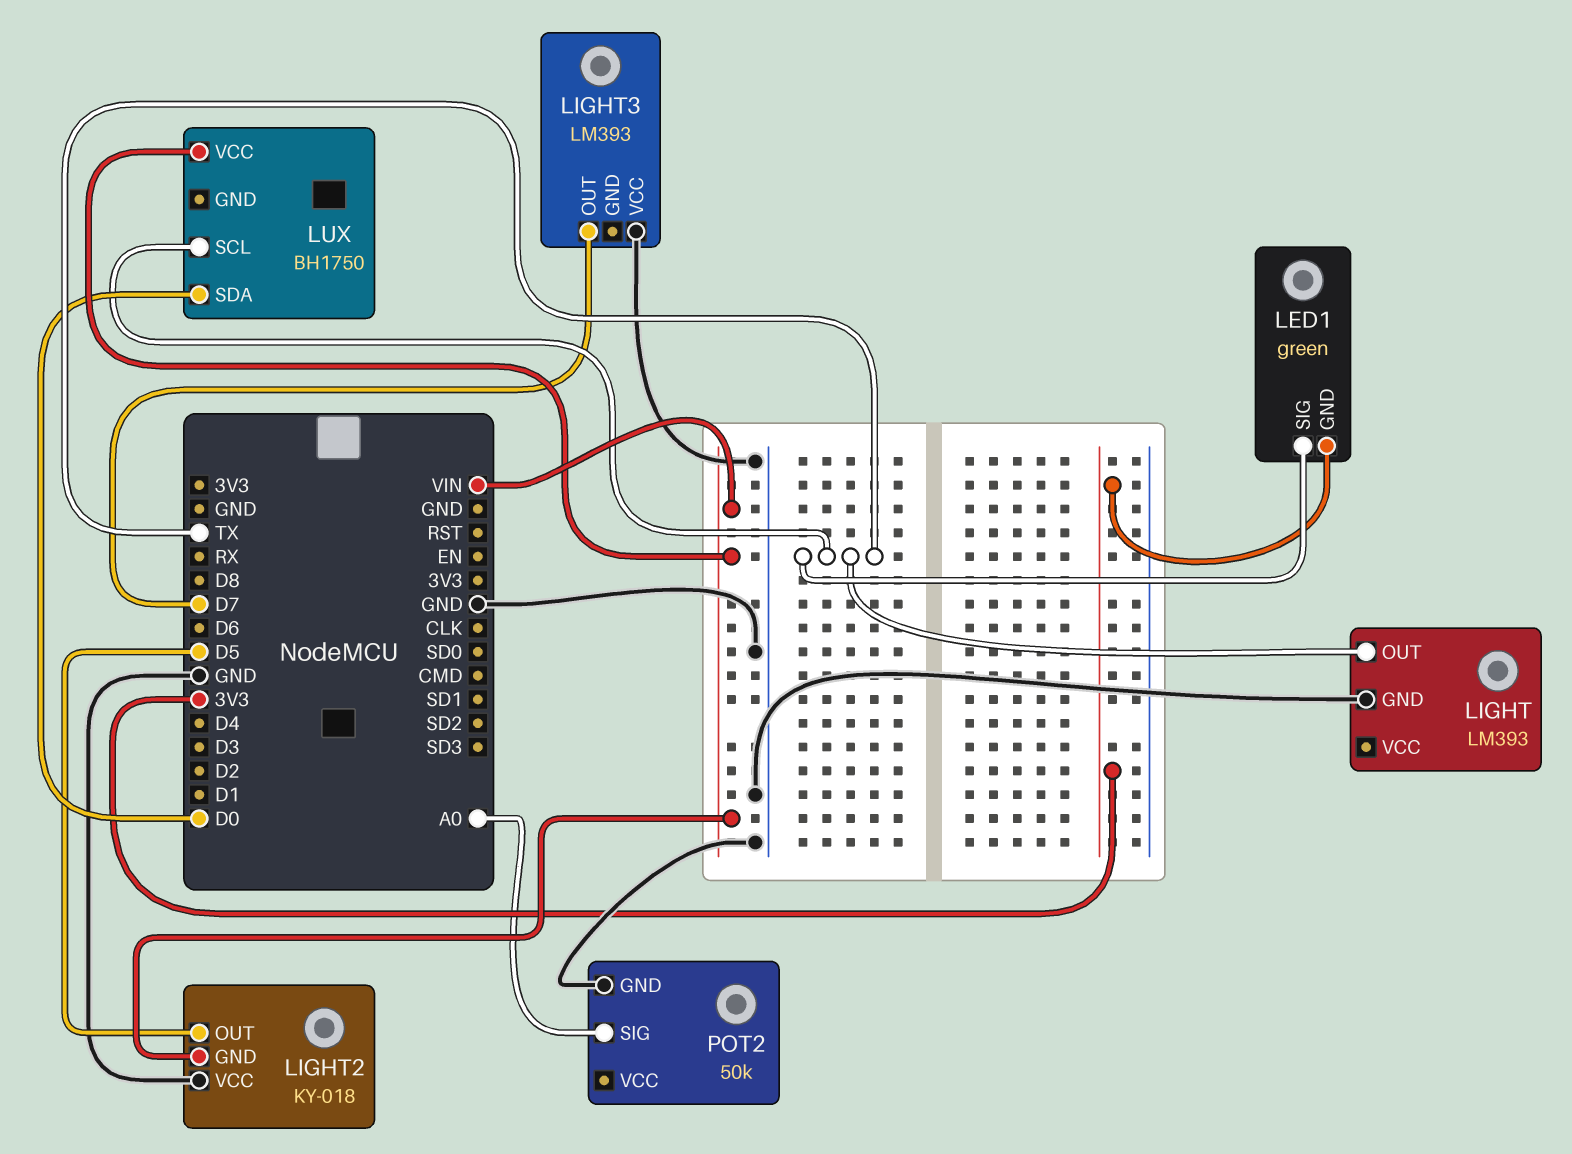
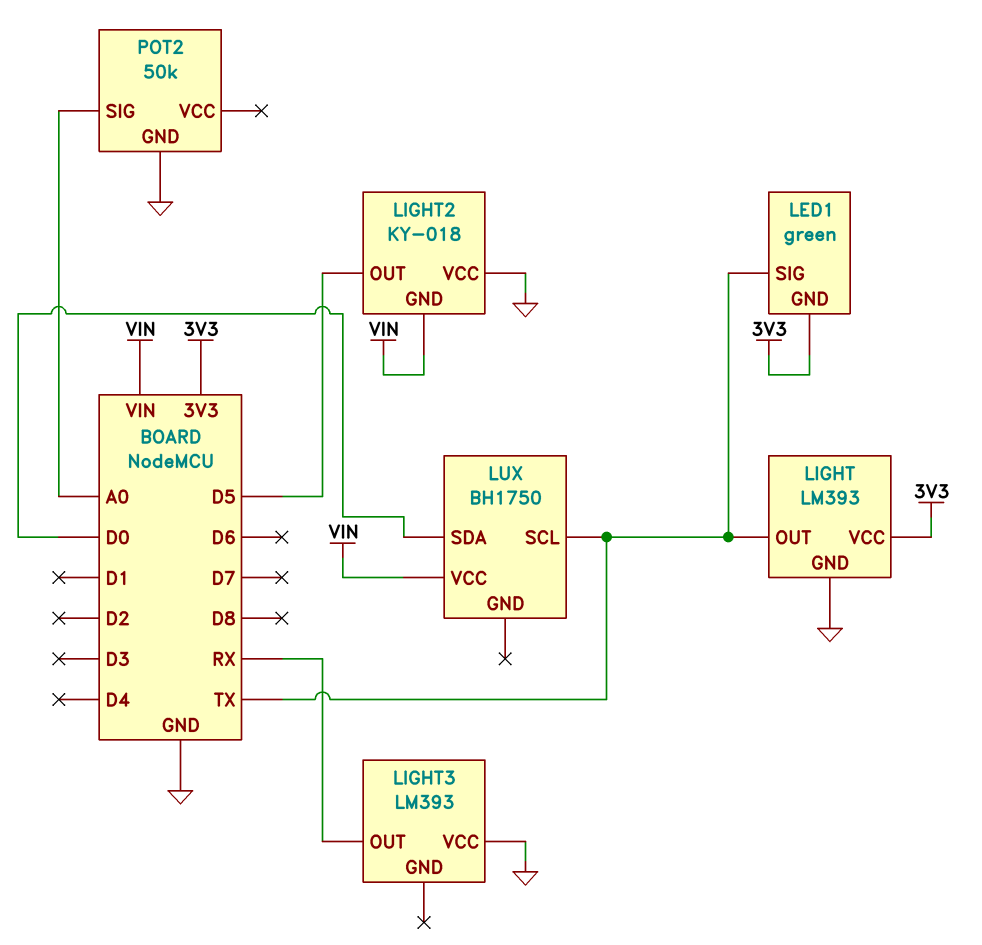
LIGHT pin VCC: none -> 3V3
LIGHT3 pin OUT: D7 -> RX

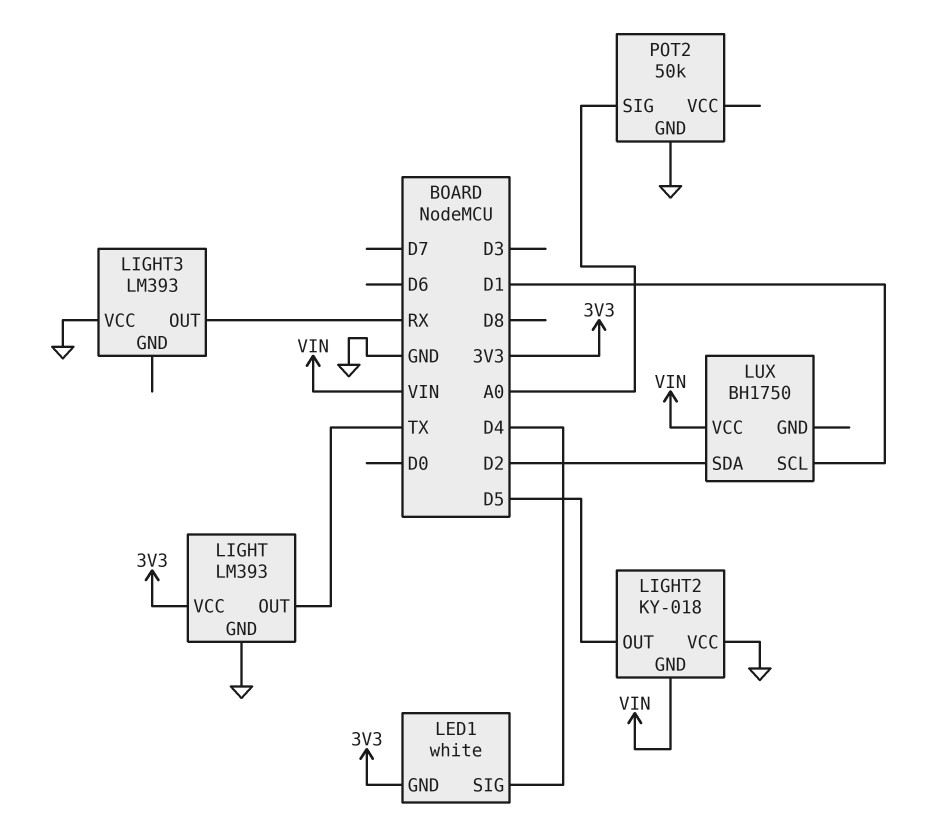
LED1: green -> white
LED1 pin SIG: TX -> D4
LUX pin SCL: TX -> D1
LUX pin SDA: D0 -> D2

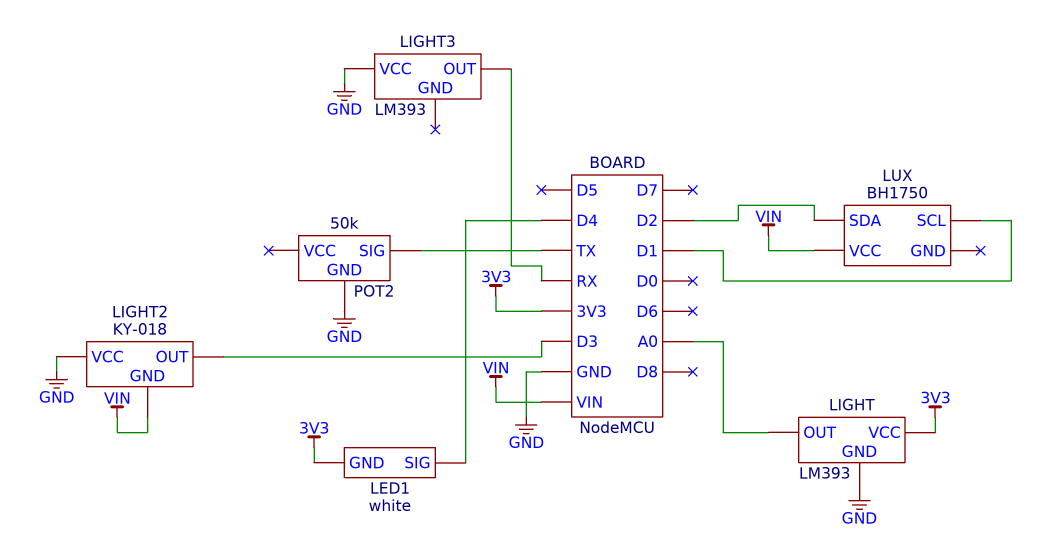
LIGHT pin OUT: TX -> A0
LIGHT2 pin OUT: D5 -> D3
POT2 pin SIG: A0 -> TX

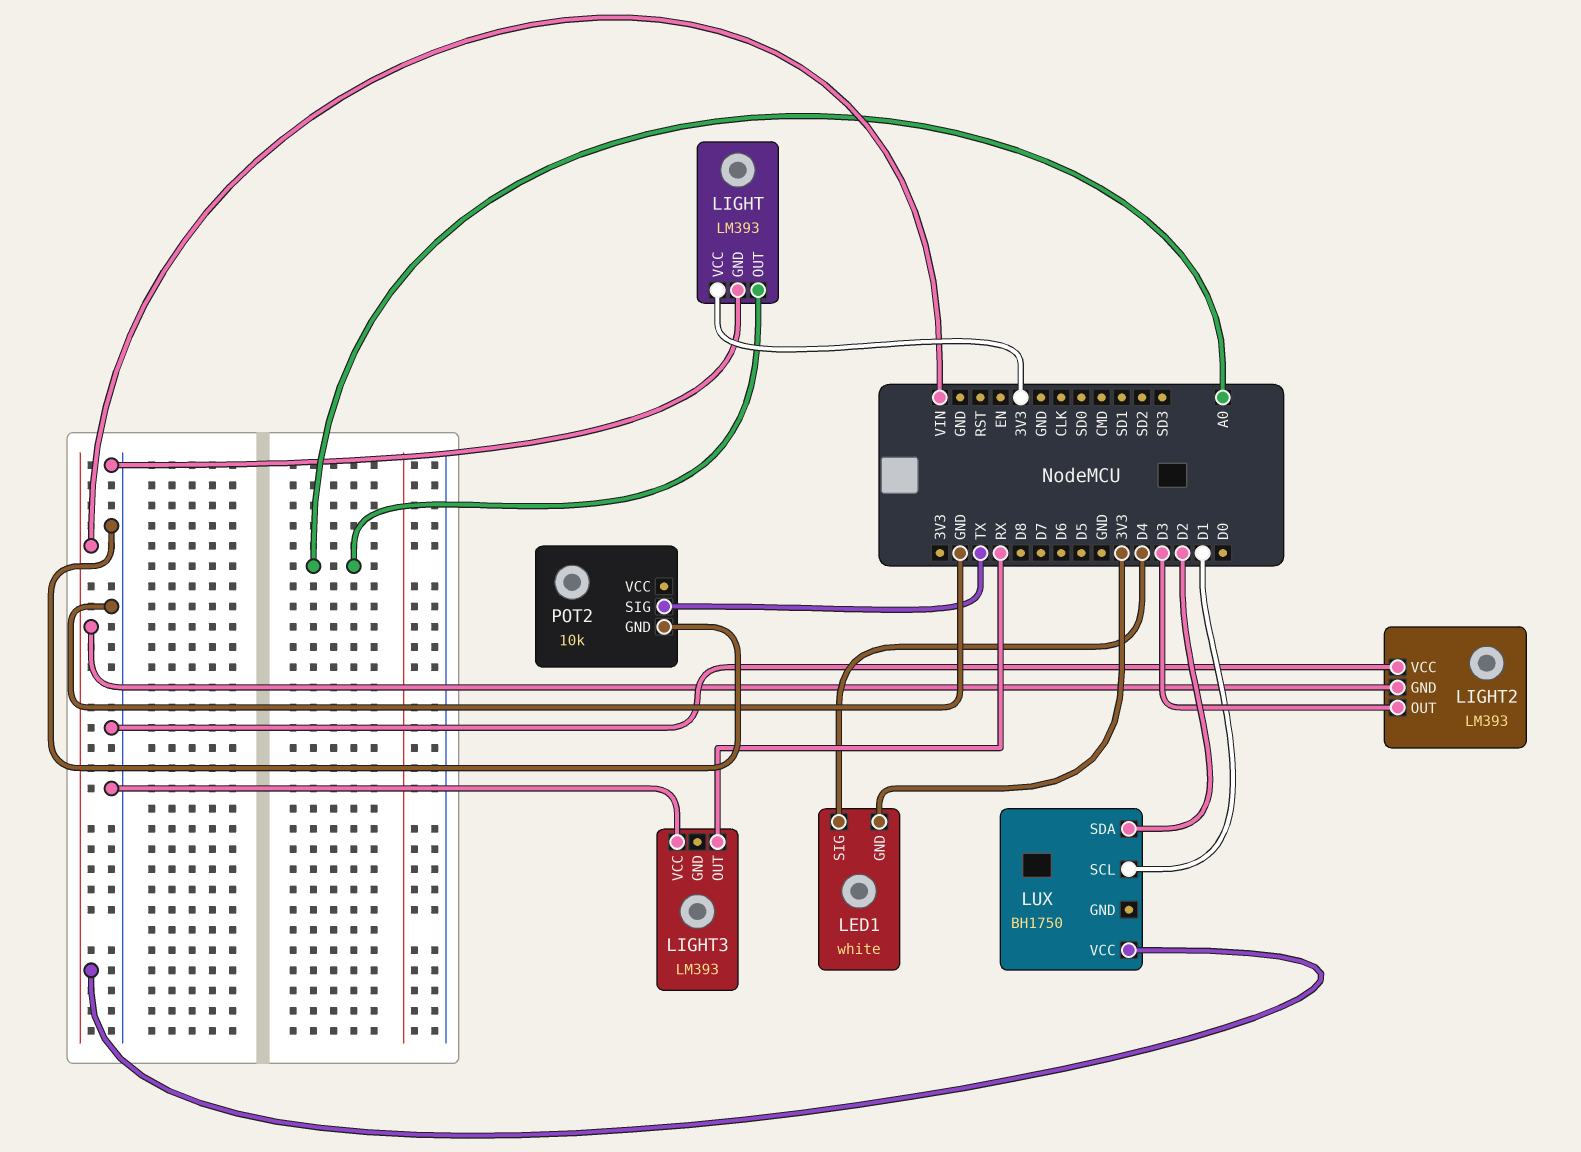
LIGHT2: KY-018 -> LM393
POT2: 50k -> 10k

